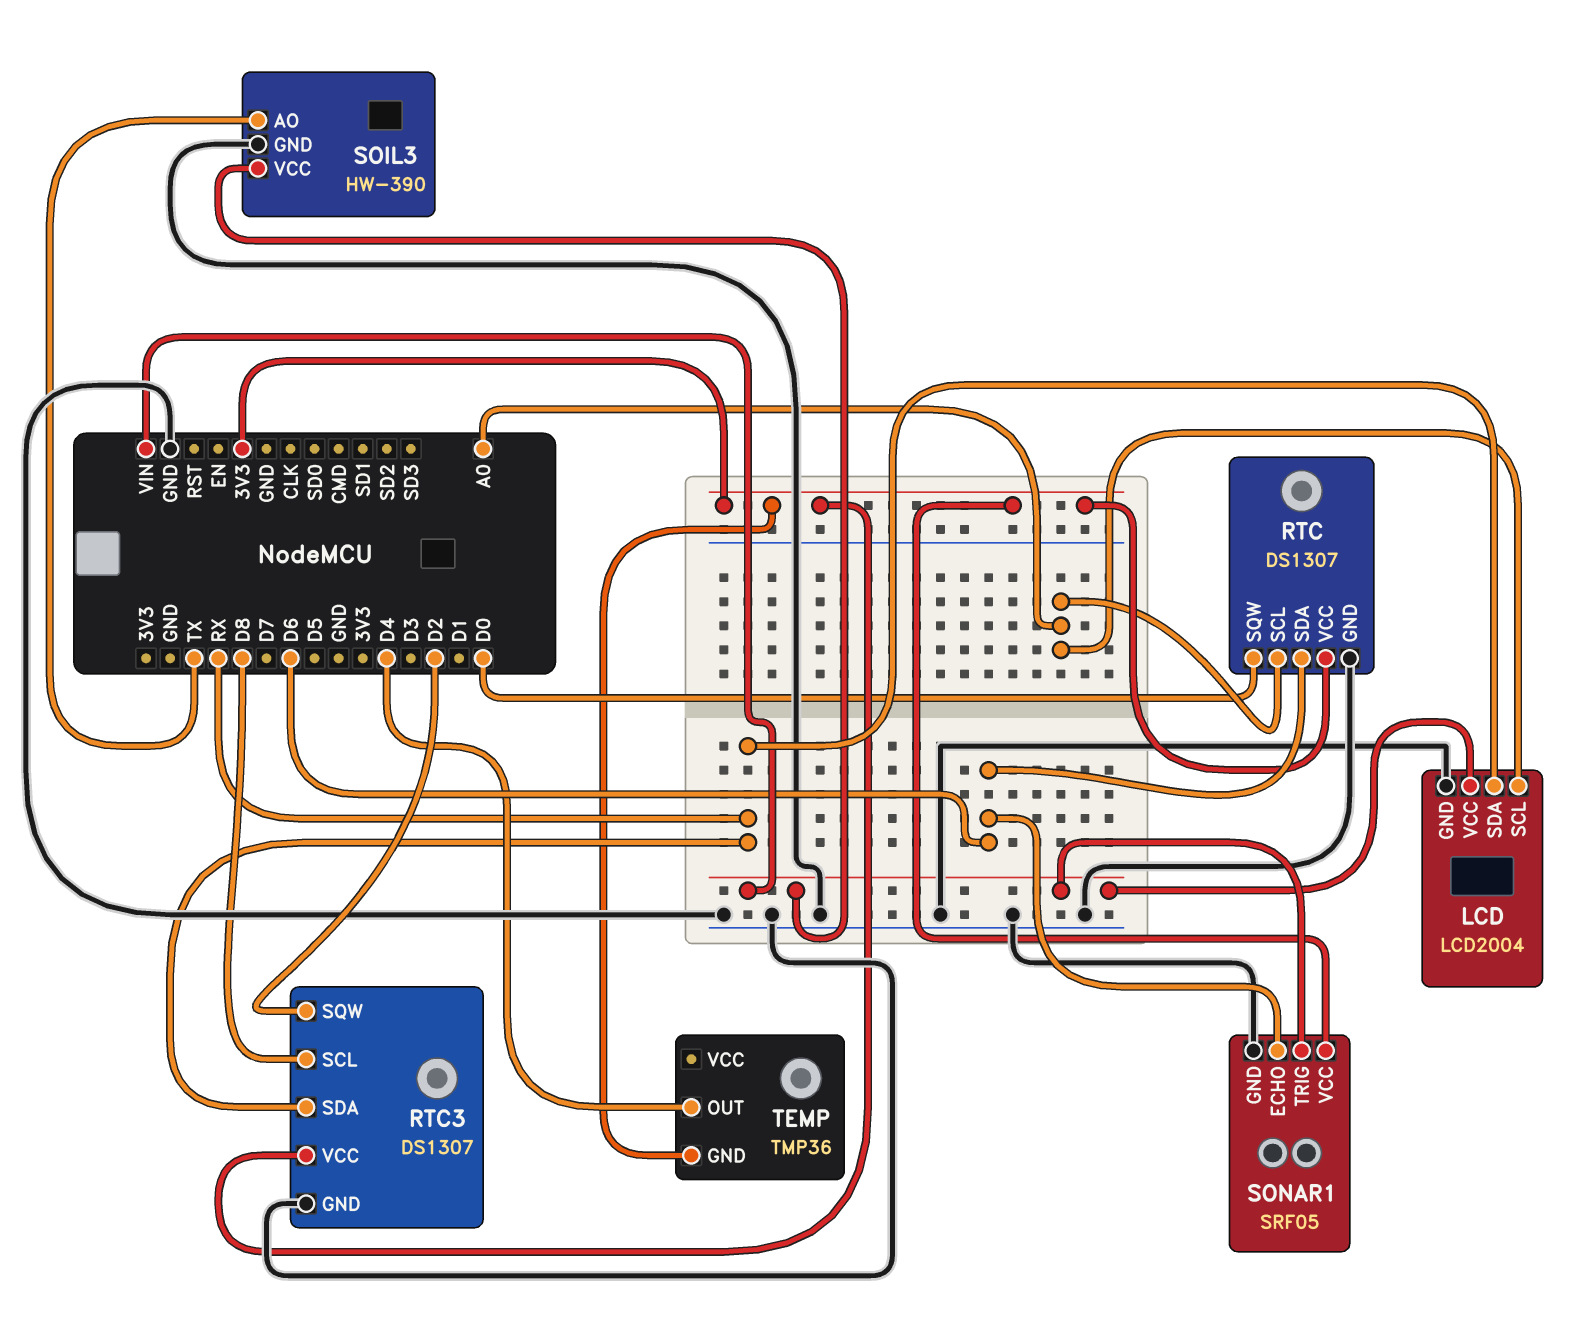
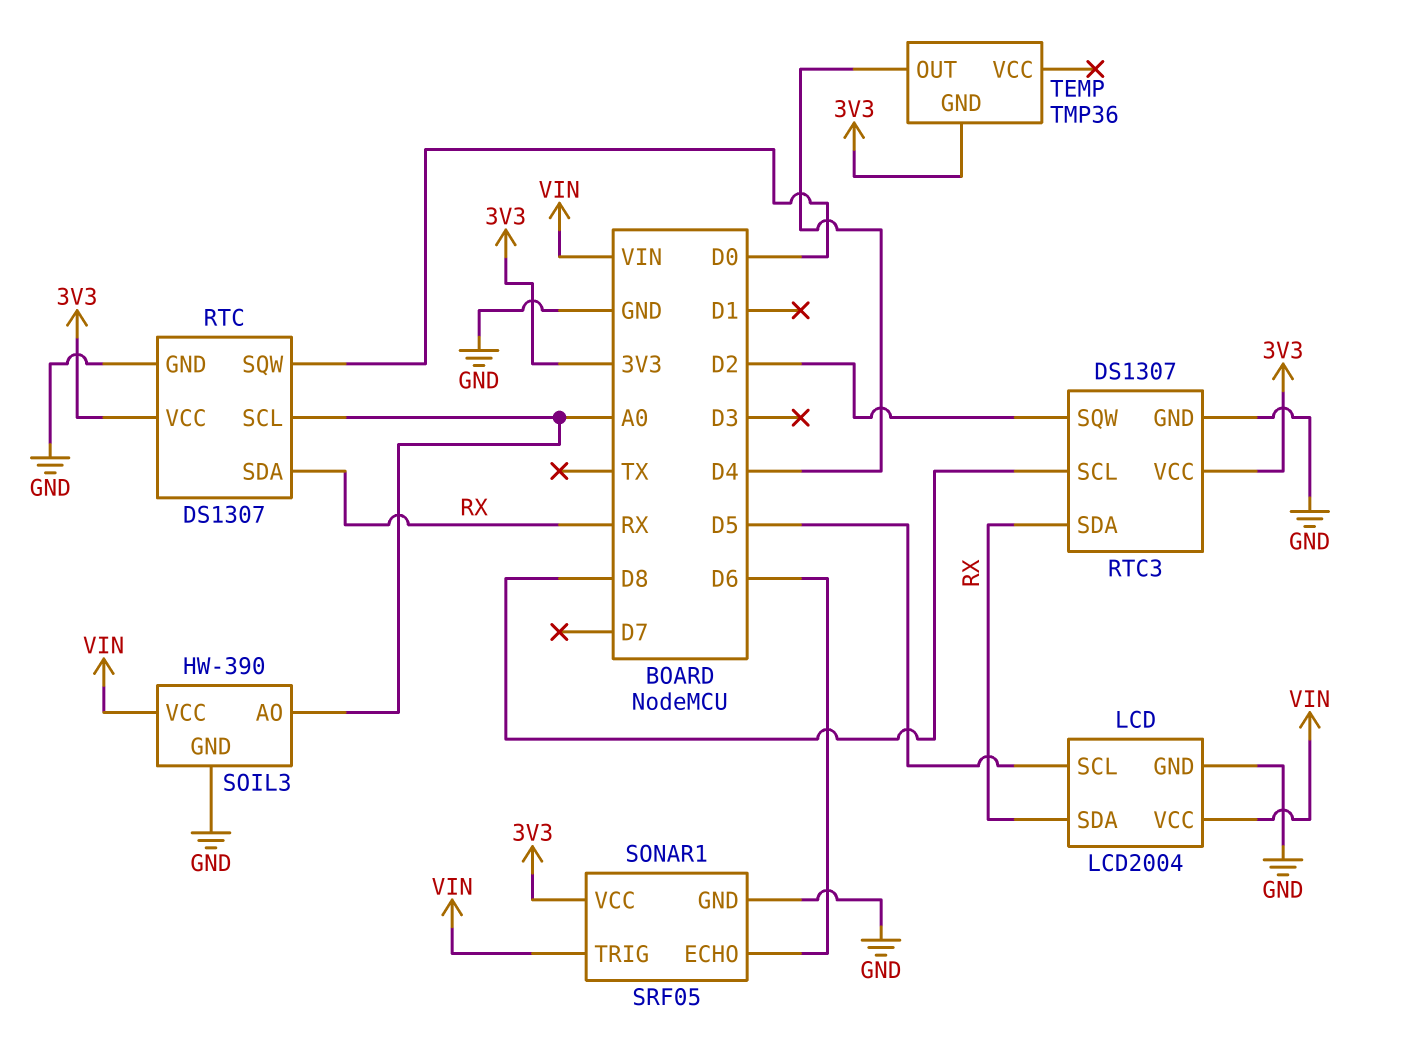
LCD pin SCL: A0 -> D5
RTC pin SDA: D6 -> RX
SOIL3 pin AO: TX -> A0

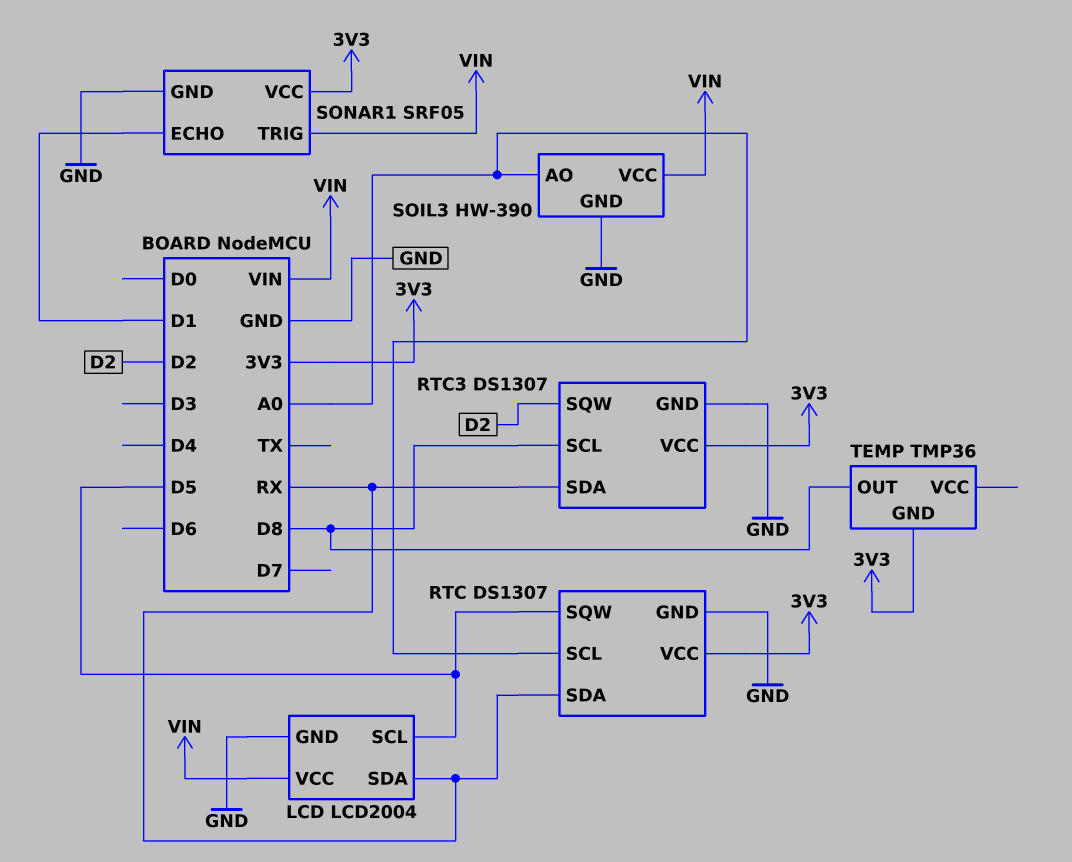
RTC pin SQW: D0 -> D5
SONAR1 pin ECHO: D6 -> D1
TEMP pin OUT: D4 -> D8

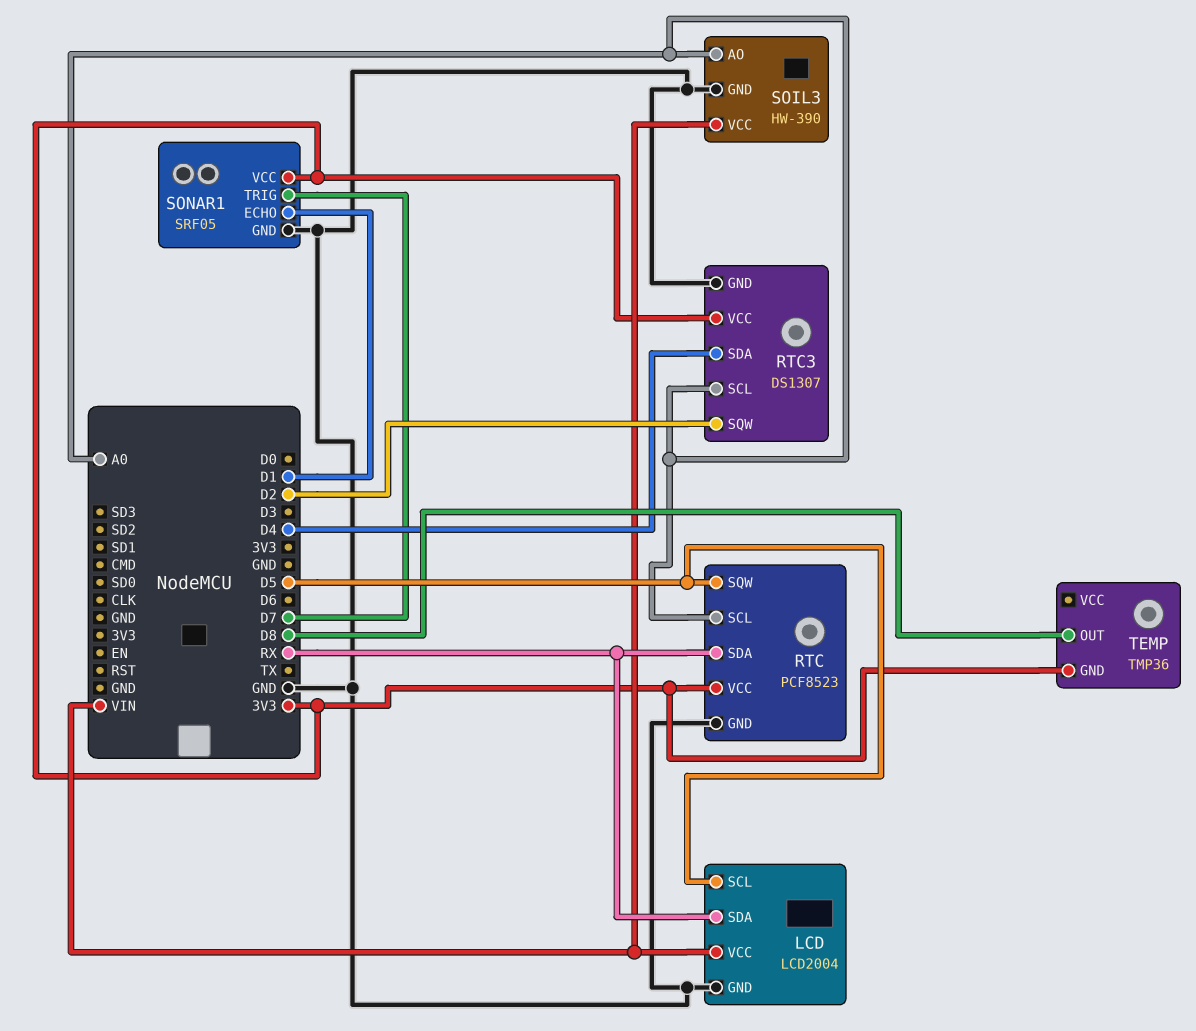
RTC: DS1307 -> PCF8523
RTC3 pin SCL: D8 -> A0
RTC3 pin SDA: RX -> D4
SONAR1 pin TRIG: VIN -> D7

